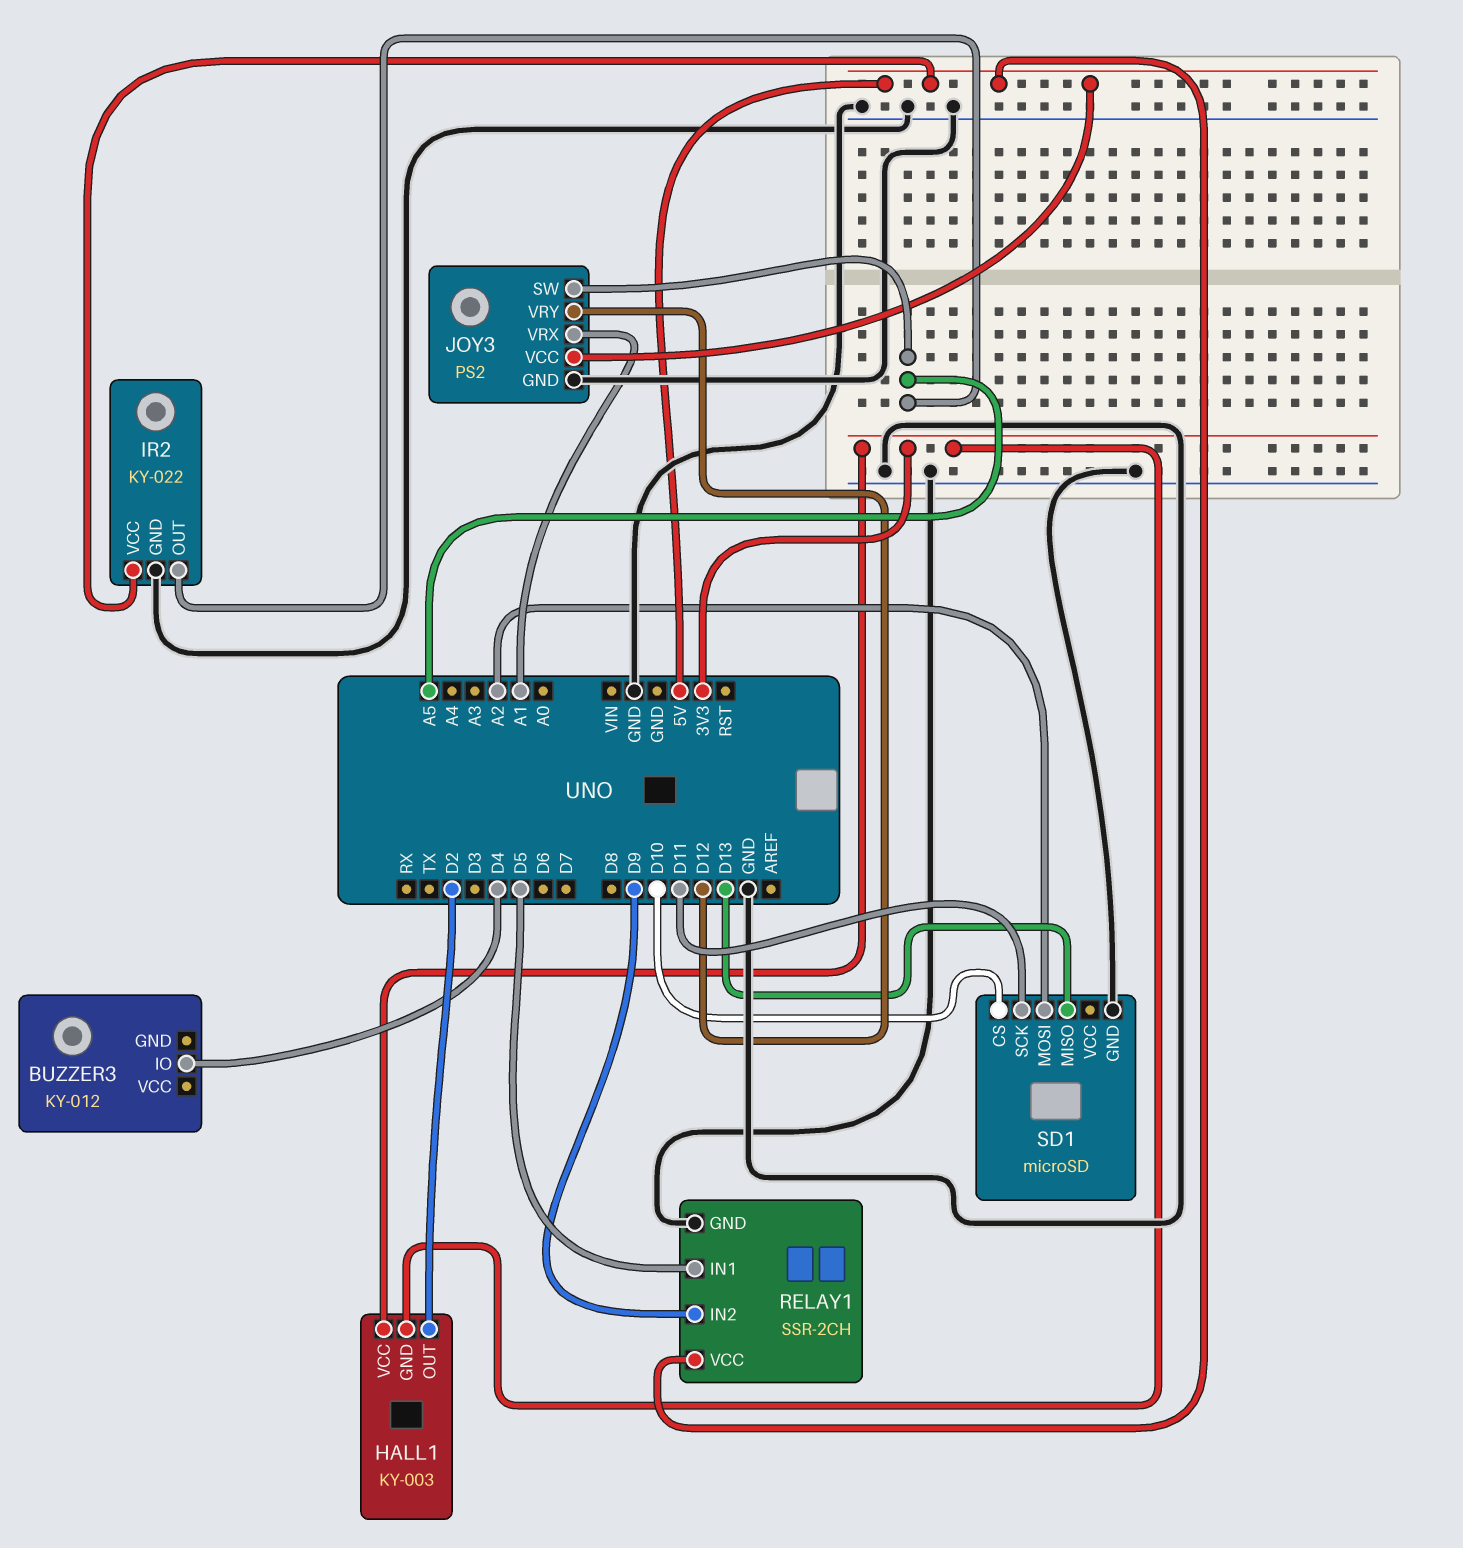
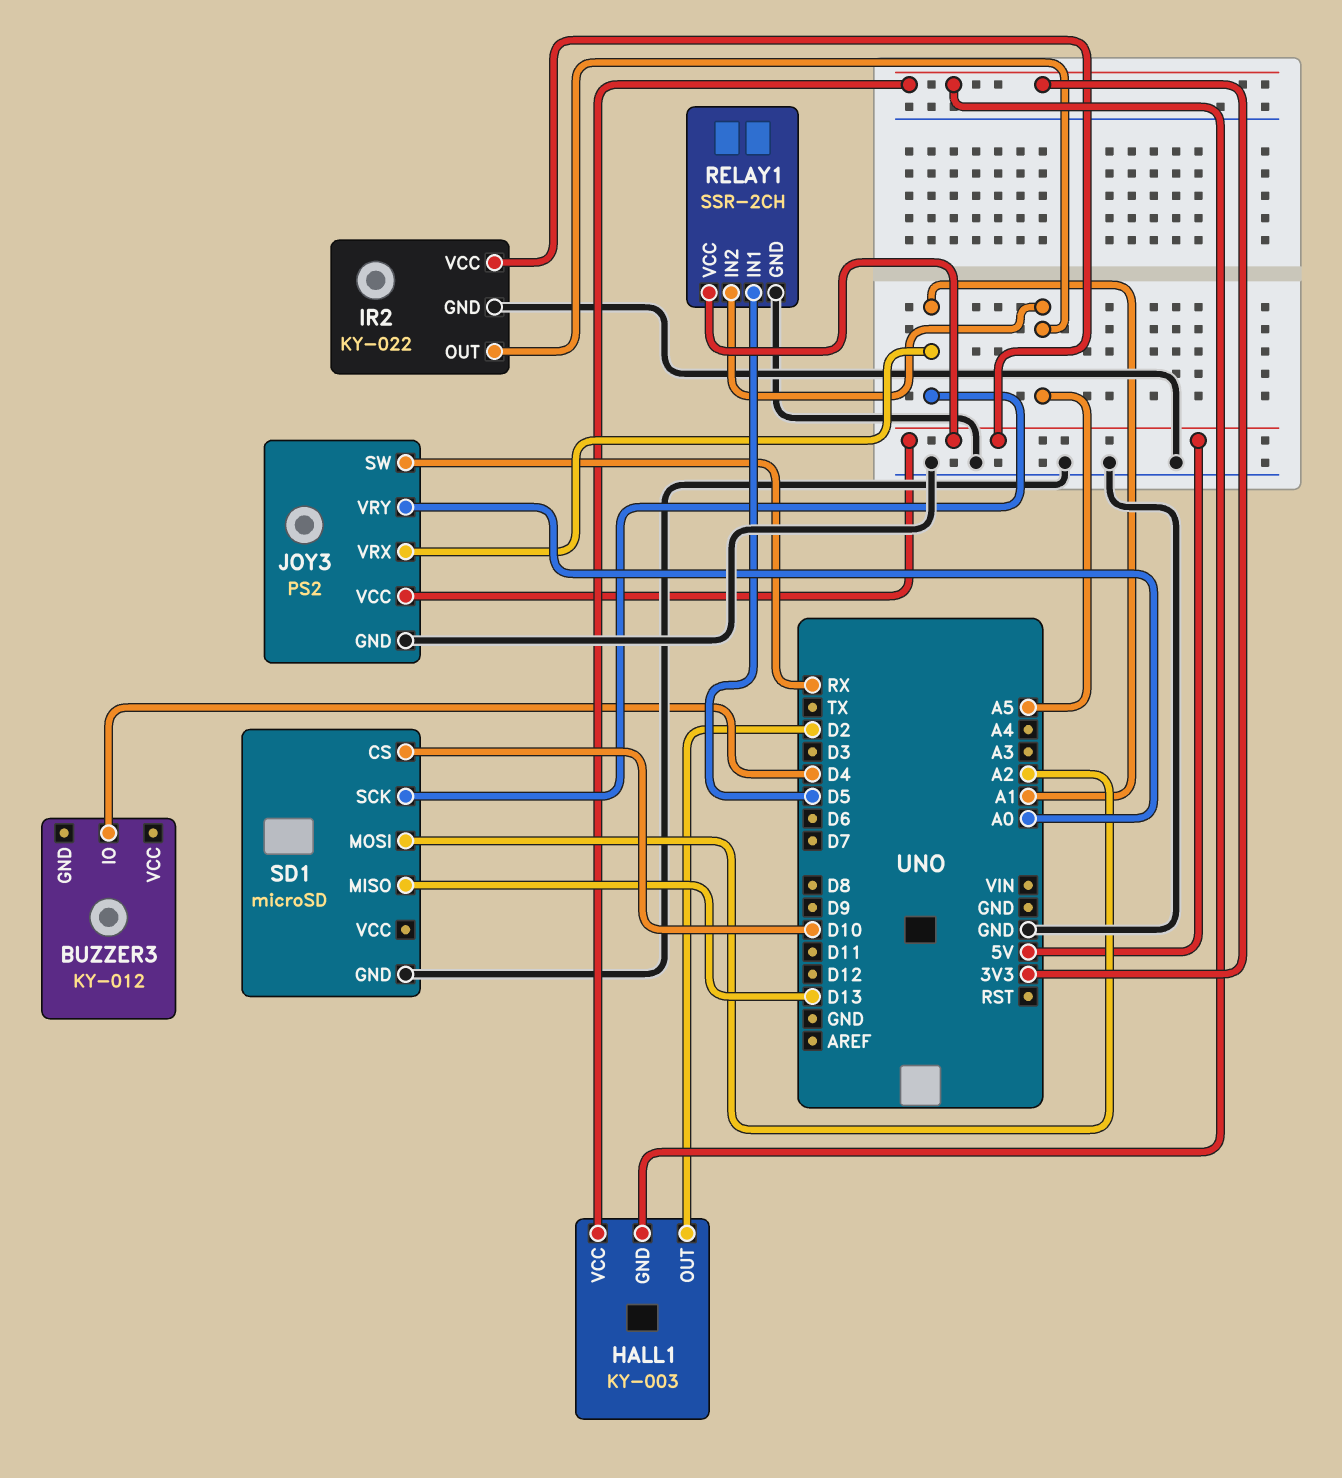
JOY3 pin SW: A5 -> RX
JOY3 pin VRY: D12 -> A0
RELAY1 pin IN2: D9 -> A5
SD1 pin SCK: D11 -> A1

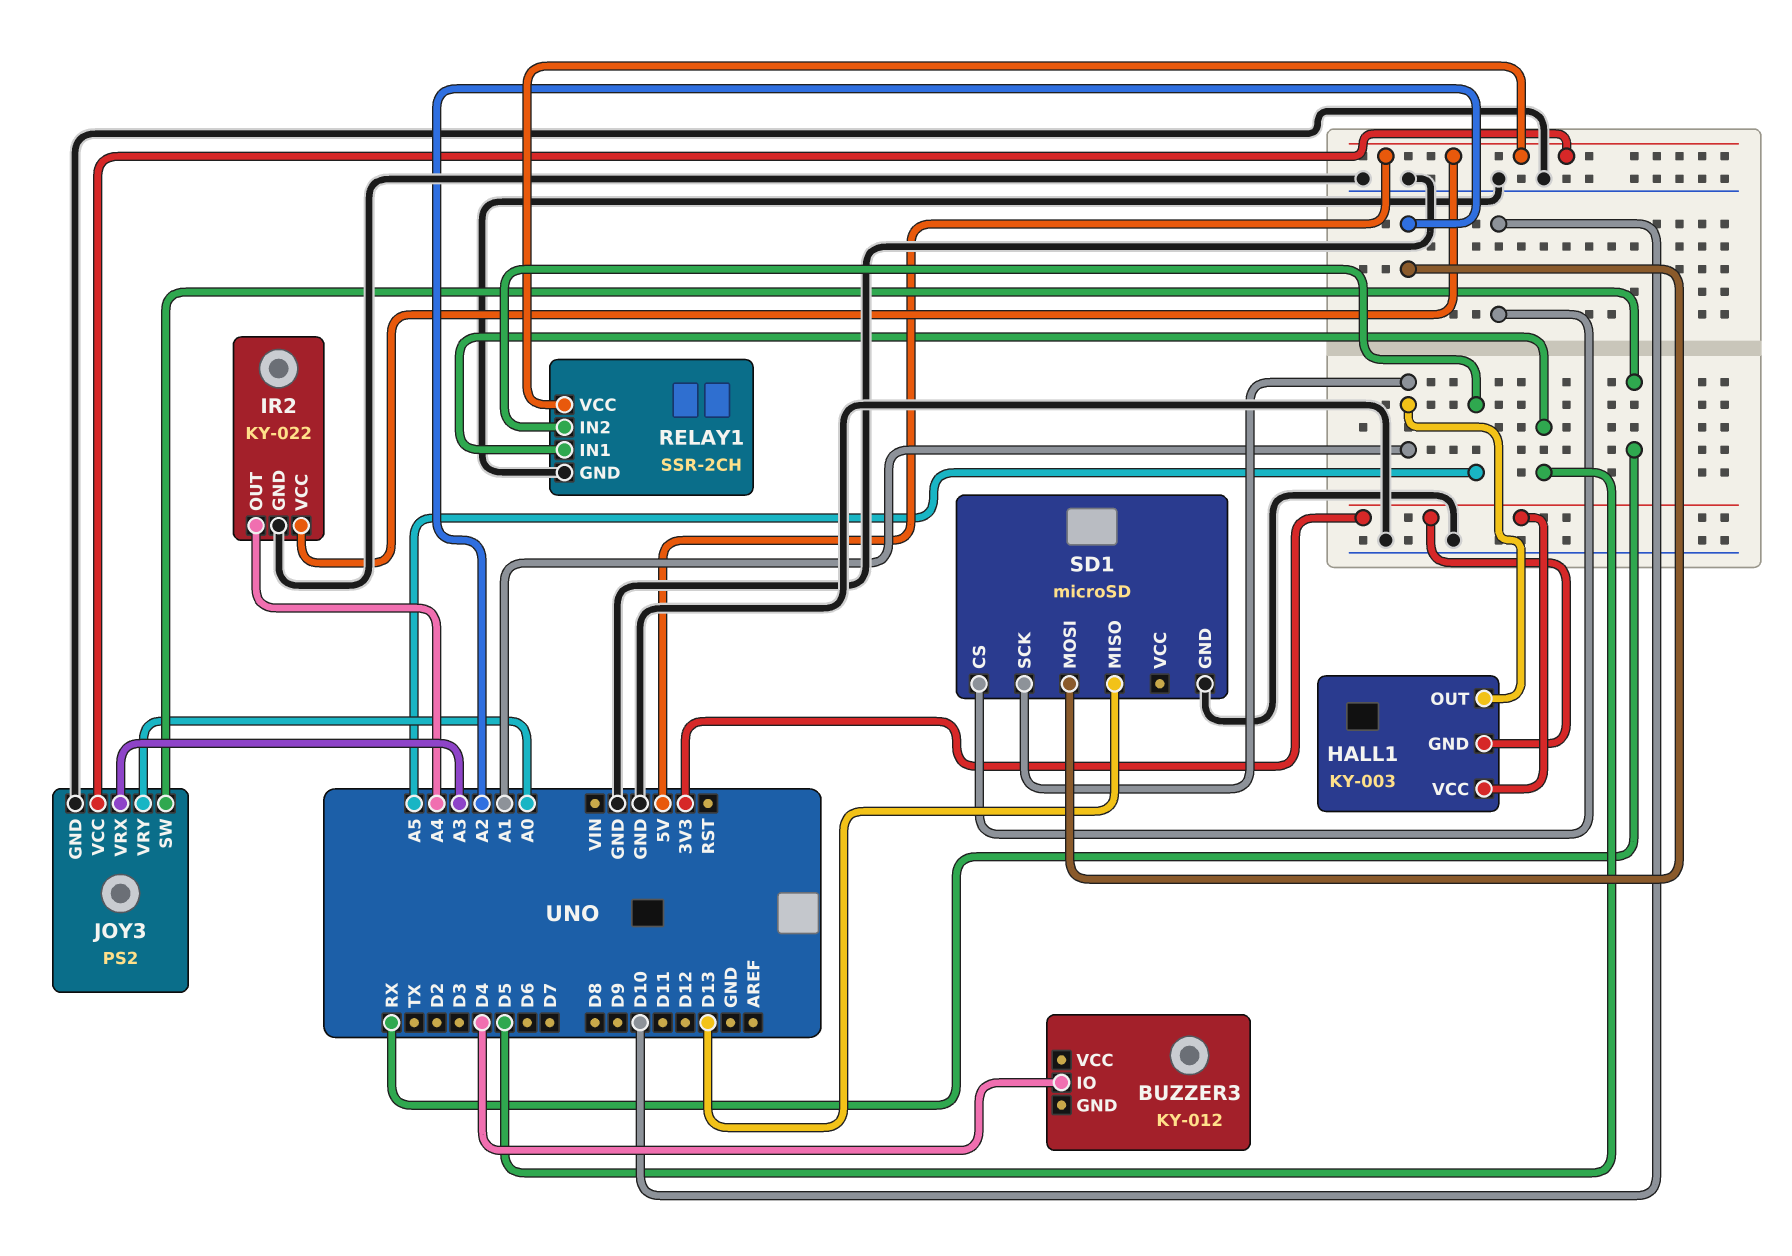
HALL1 pin OUT: D2 -> A1
IR2 pin OUT: A5 -> A4
JOY3 pin VRX: A1 -> A3

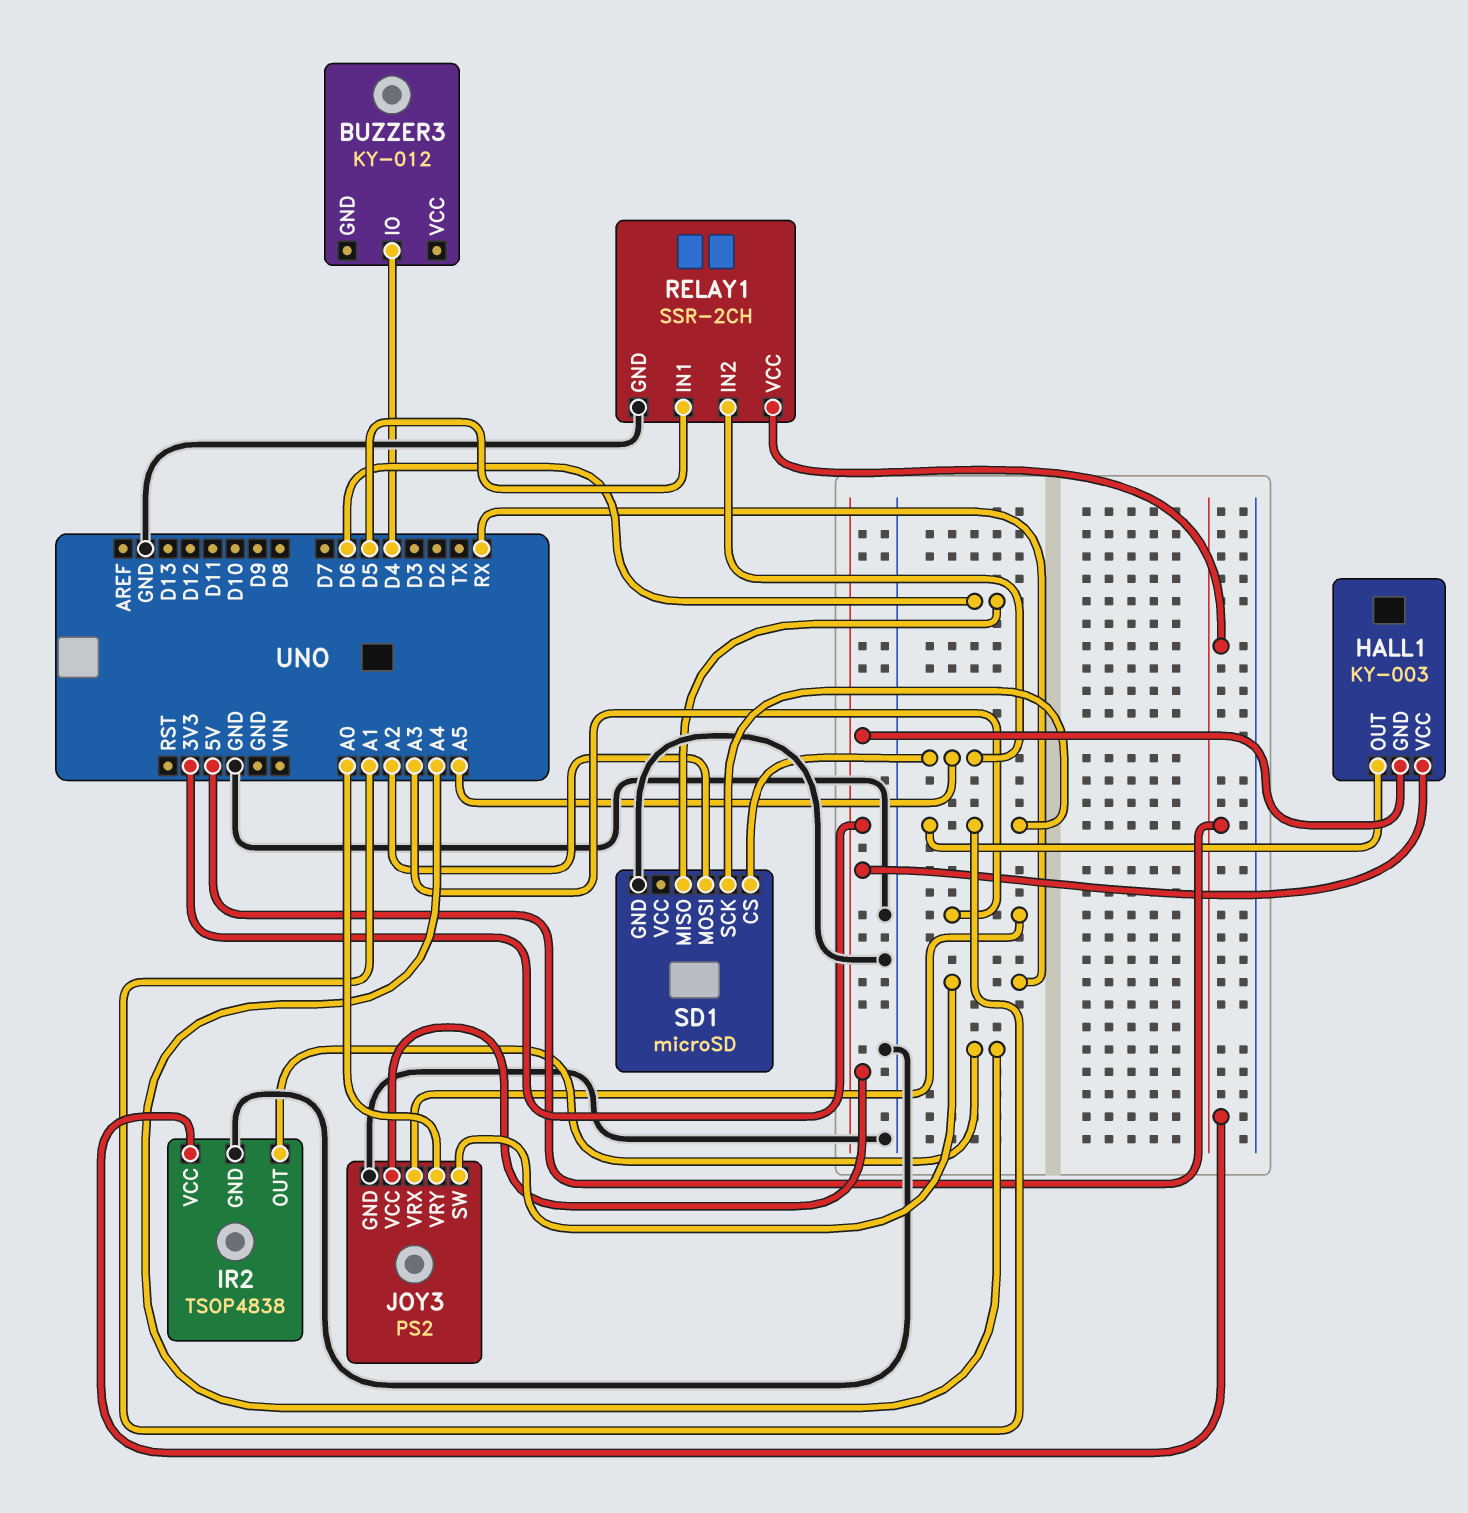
IR2: KY-022 -> TSOP4838
JOY3 pin VCC: 5V -> 3V3
SD1 pin CS: D10 -> A5
SD1 pin MISO: D13 -> D6

